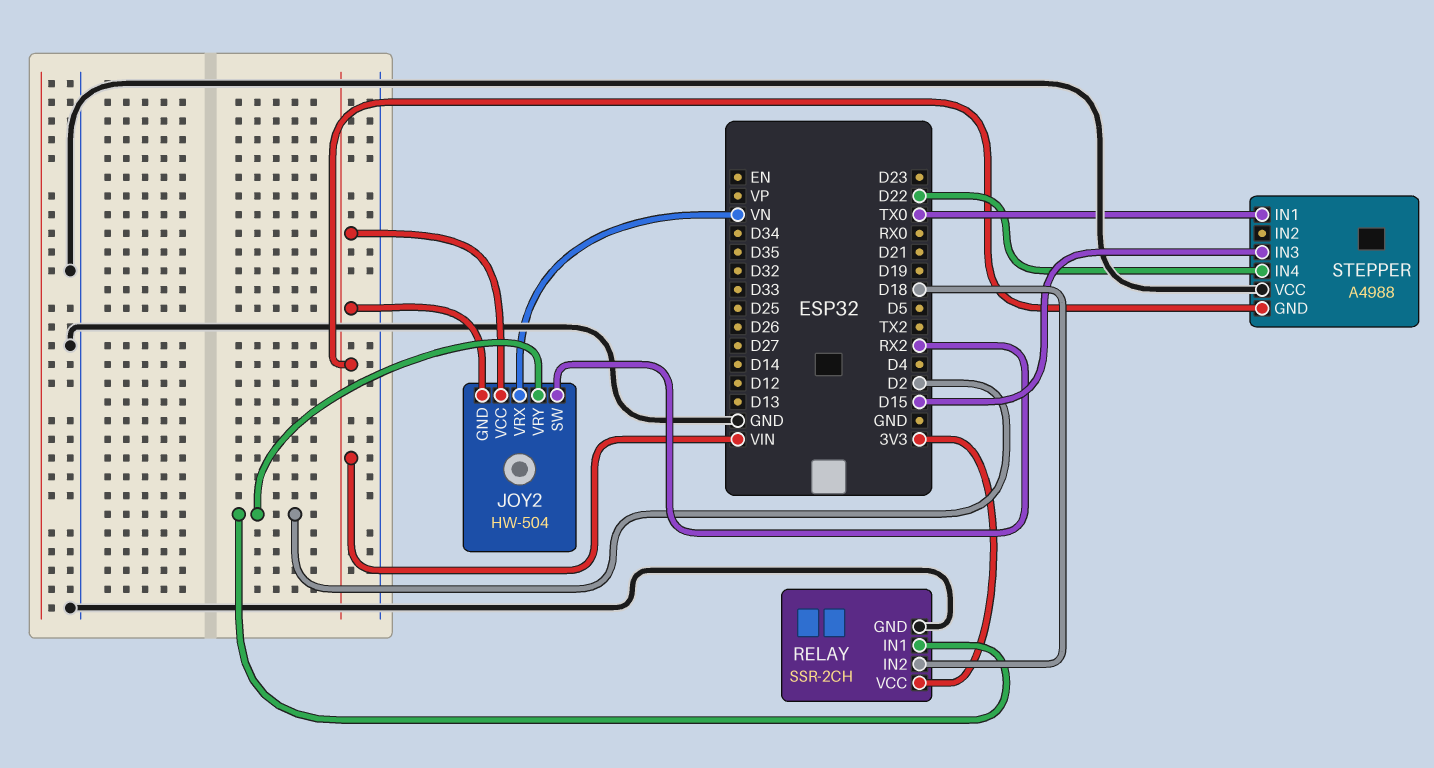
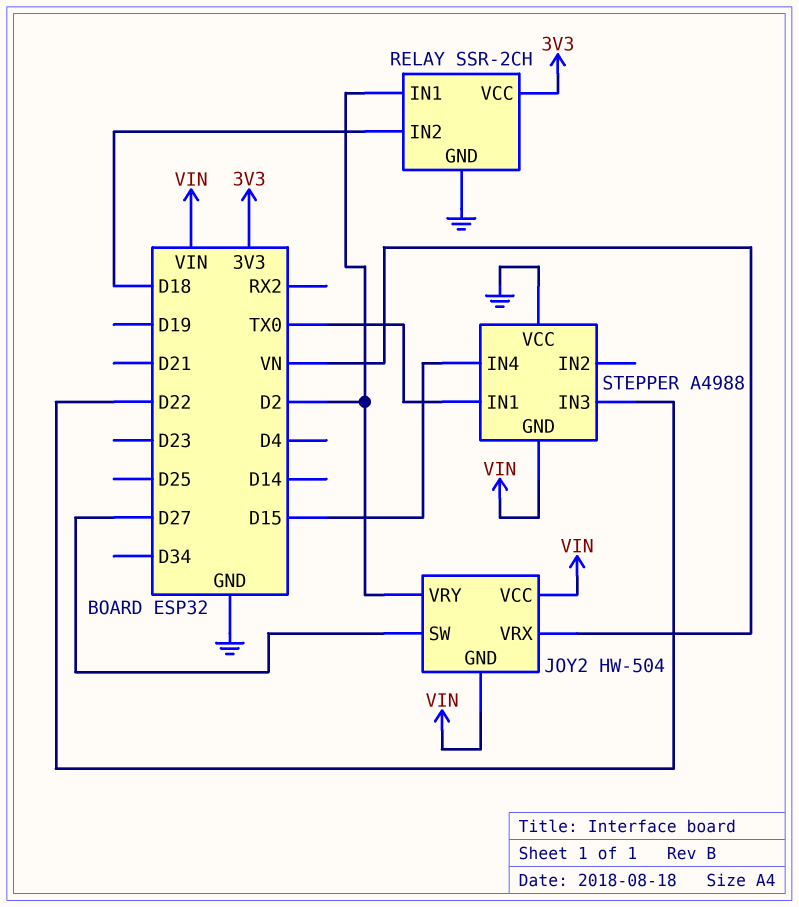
JOY2 pin SW: RX2 -> D27
STEPPER pin IN3: D15 -> D22
STEPPER pin IN4: D22 -> D15

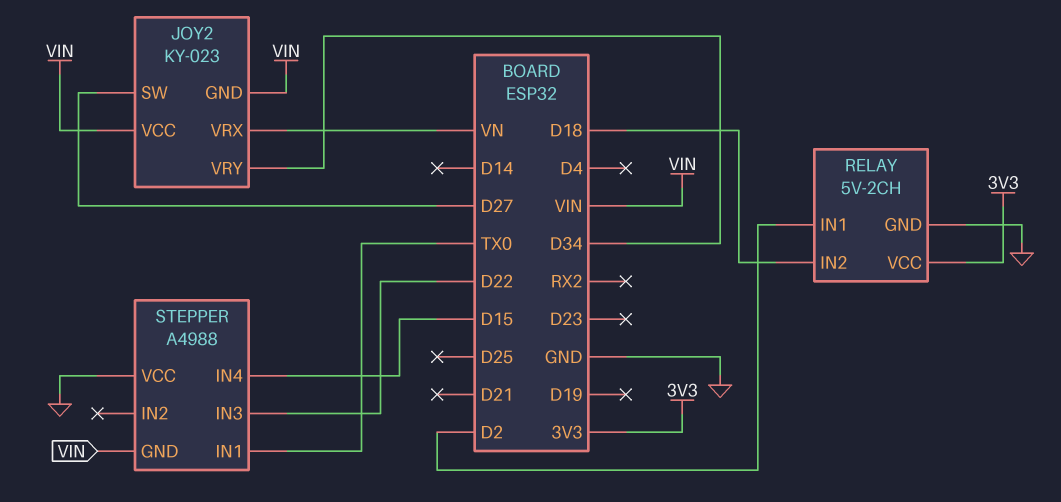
JOY2: HW-504 -> KY-023
JOY2 pin VRY: D2 -> D34
RELAY: SSR-2CH -> 5V-2CH

